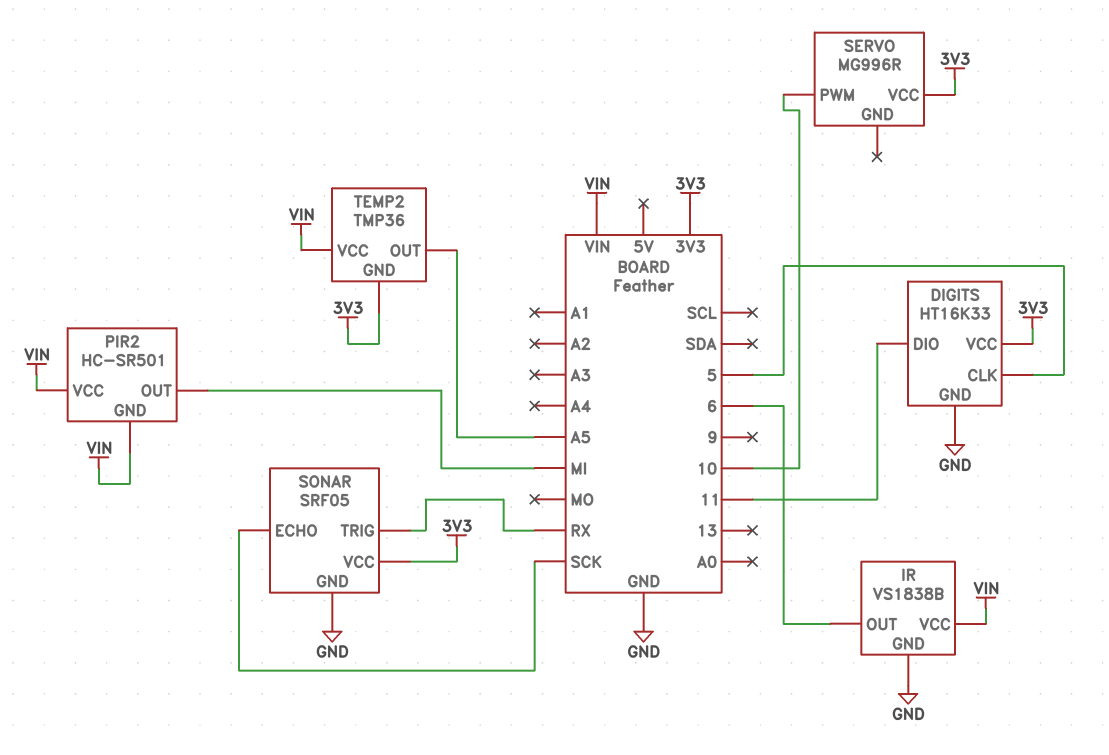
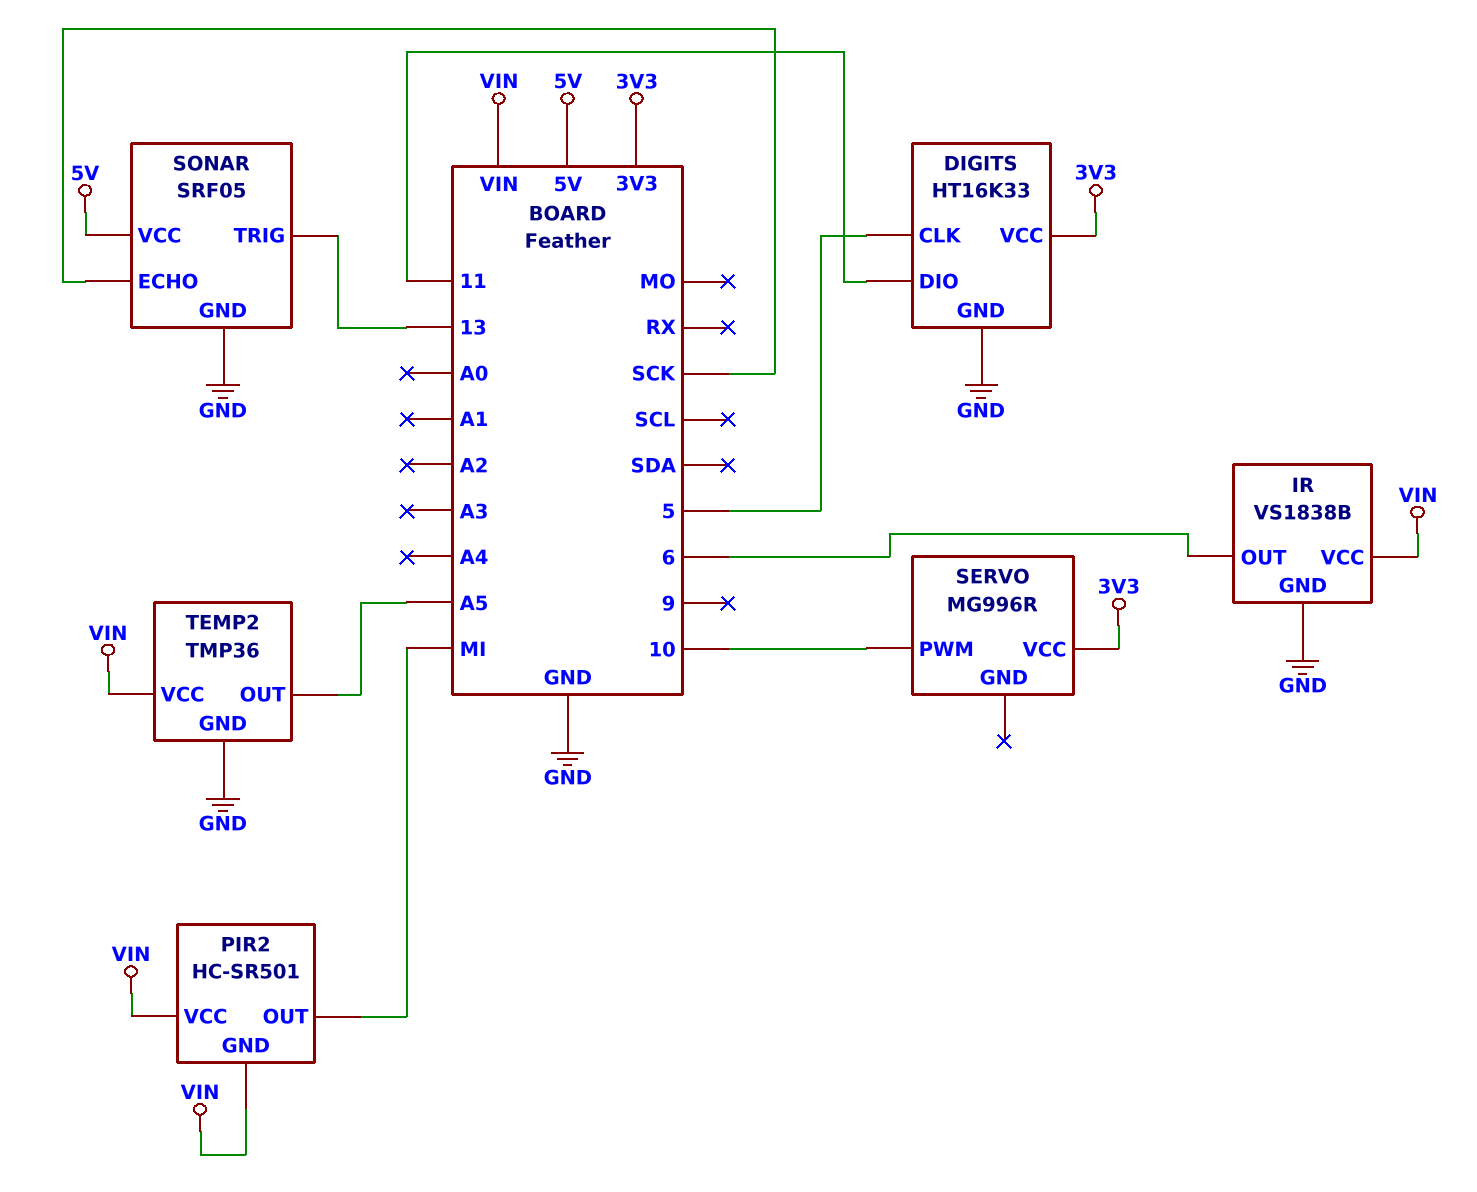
SONAR pin TRIG: RX -> 13
SONAR pin VCC: 3V3 -> 5V
TEMP2 pin GND: 3V3 -> GND

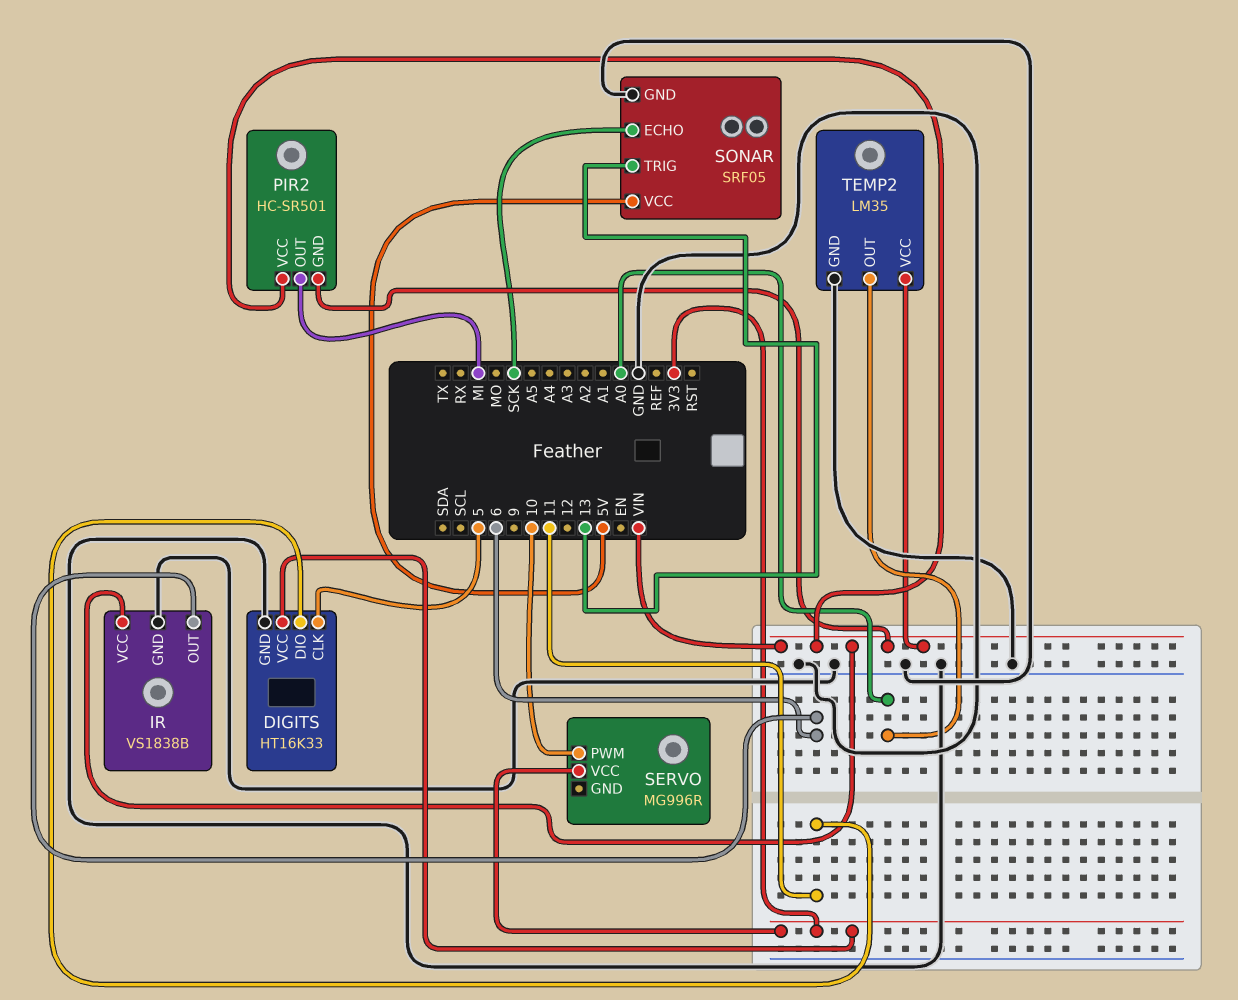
TEMP2: TMP36 -> LM35
TEMP2 pin OUT: A5 -> A0

